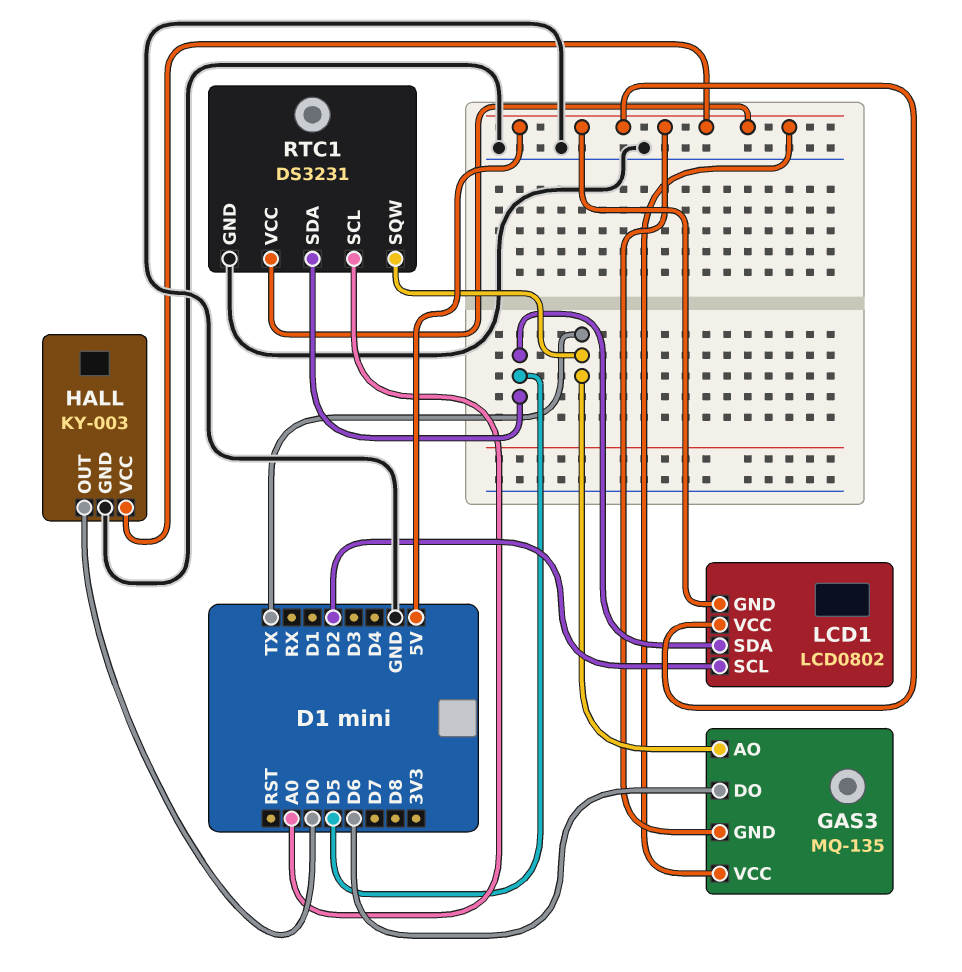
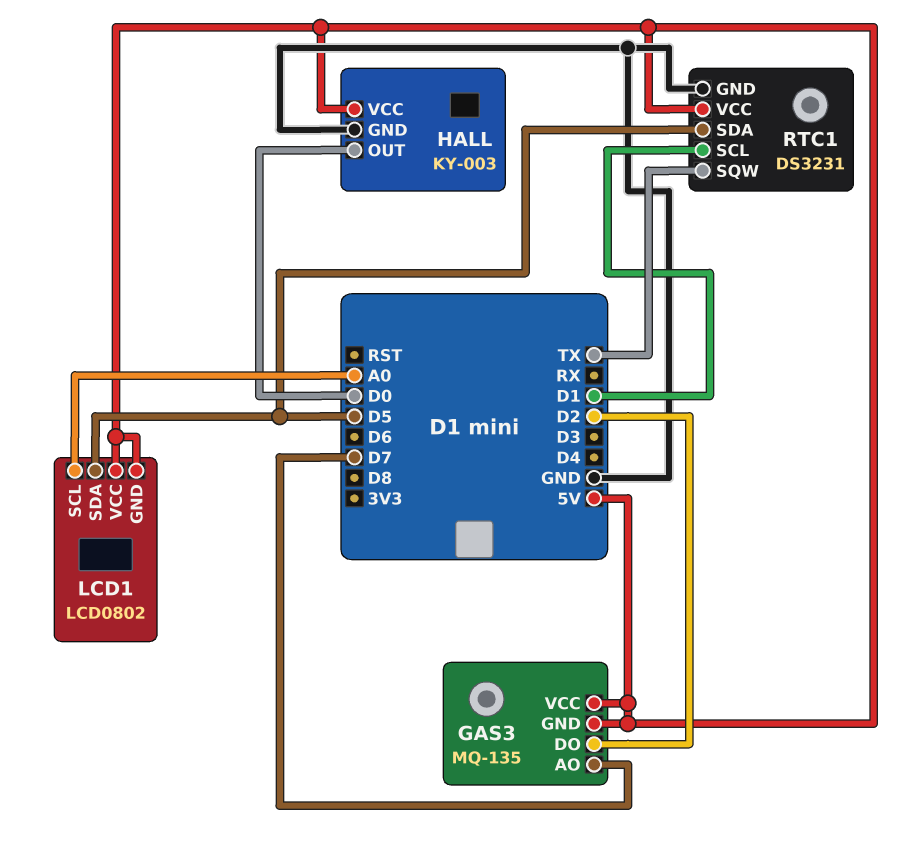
GAS3 pin AO: TX -> D7
GAS3 pin DO: D6 -> D2
LCD1 pin SCL: D2 -> A0
RTC1 pin SCL: A0 -> D1

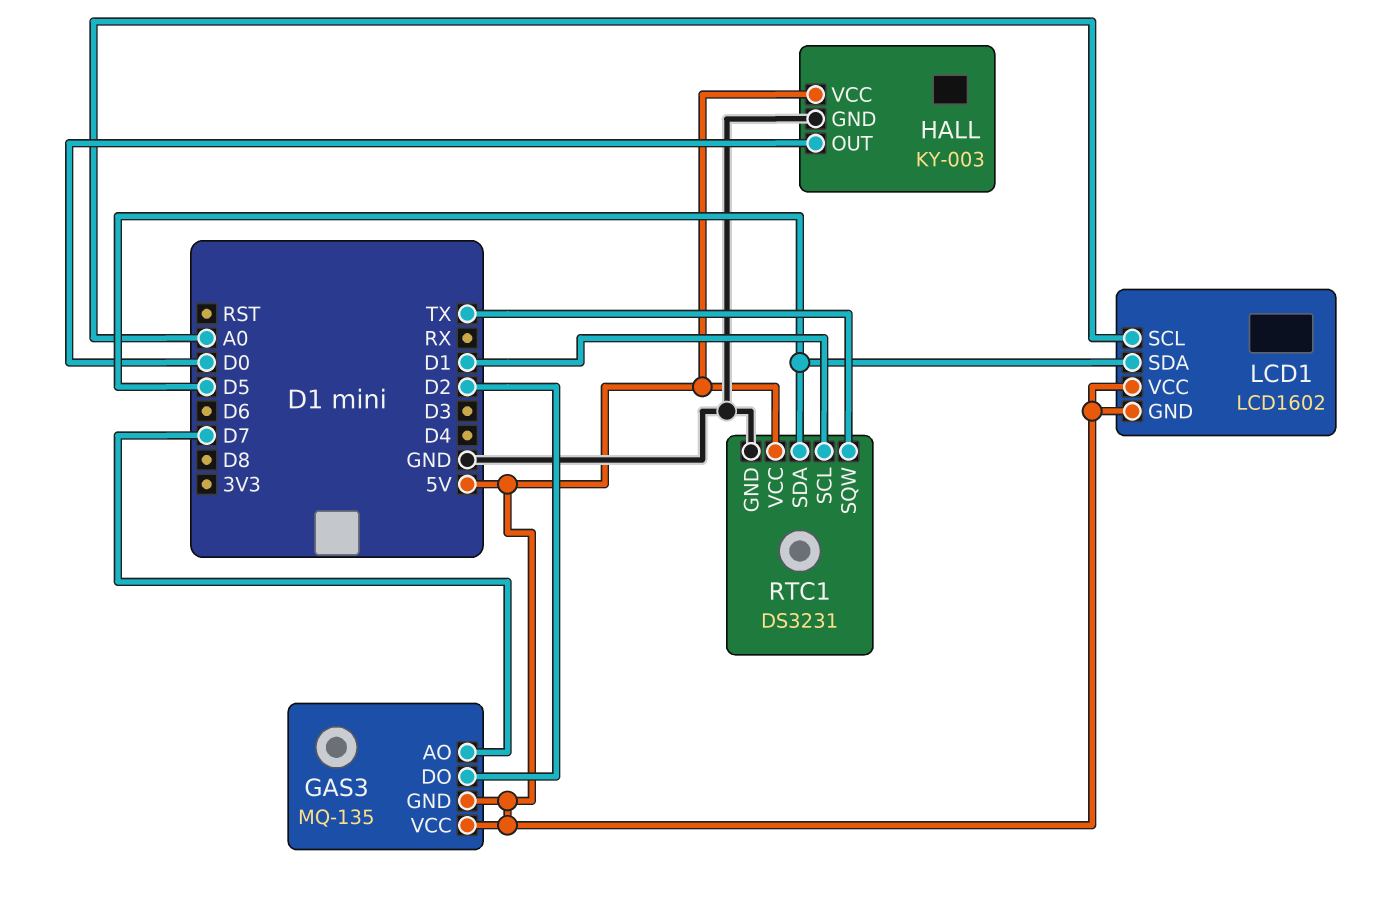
LCD1: LCD0802 -> LCD1602

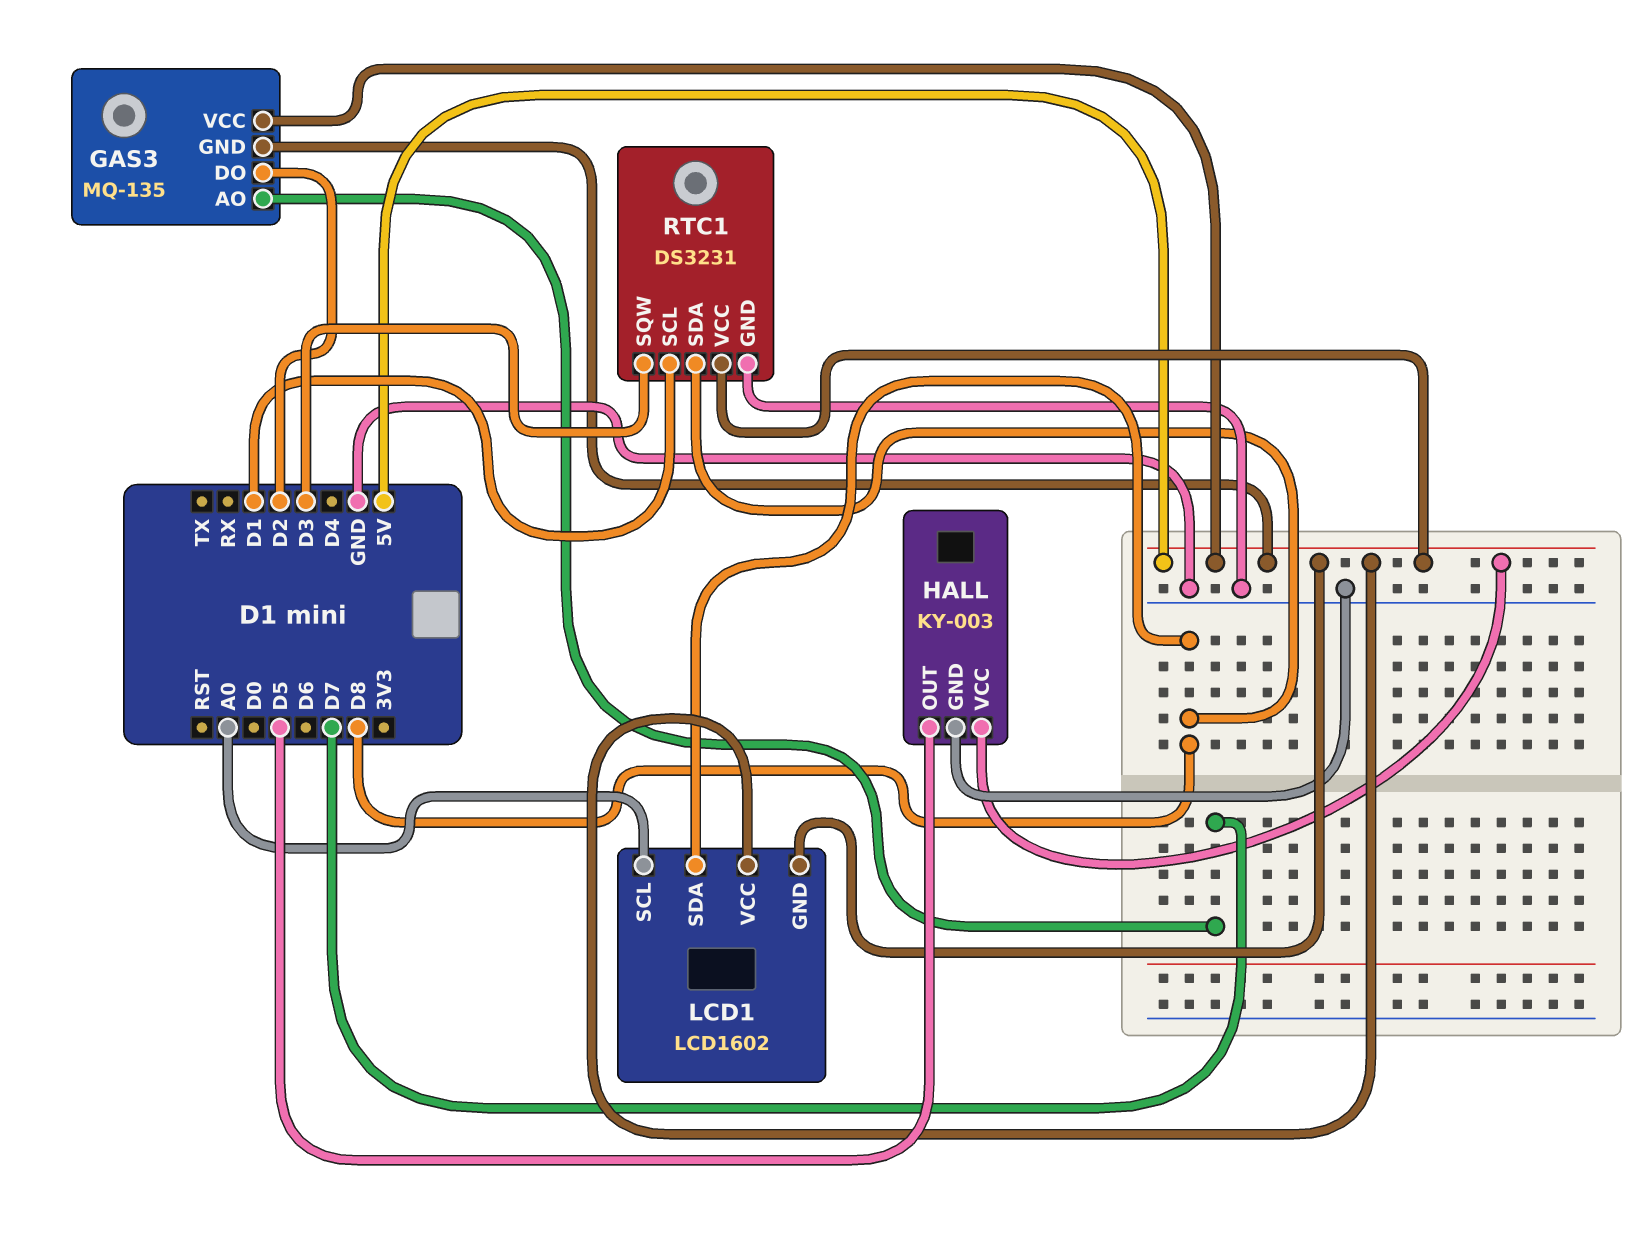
HALL pin OUT: D0 -> D5
LCD1 pin SDA: D5 -> D8
RTC1 pin SDA: D5 -> D8
RTC1 pin SQW: TX -> D3

